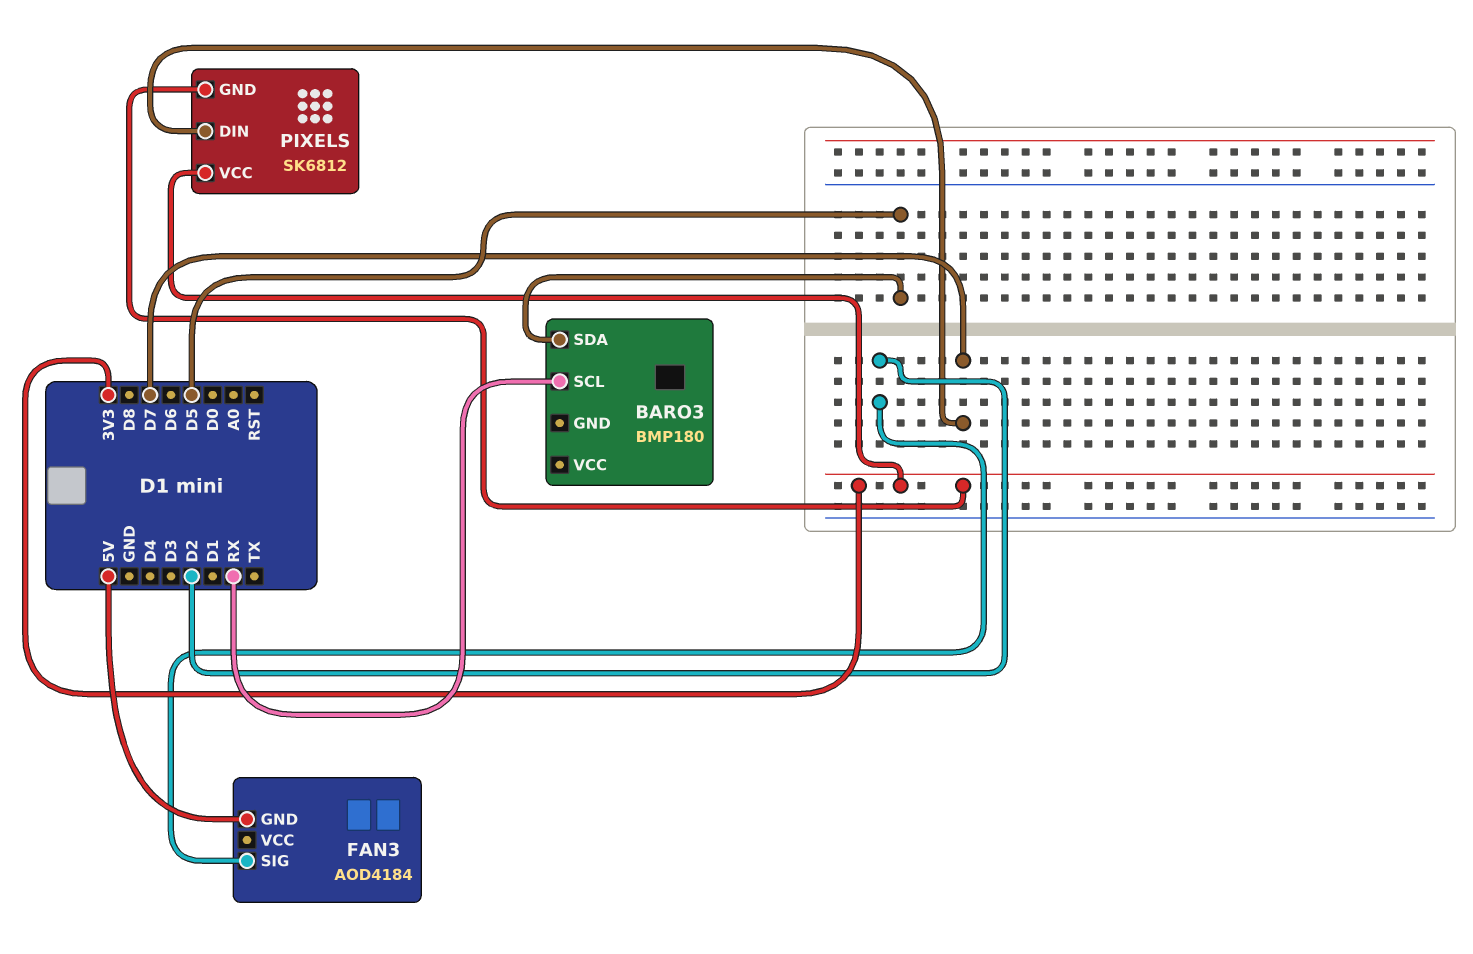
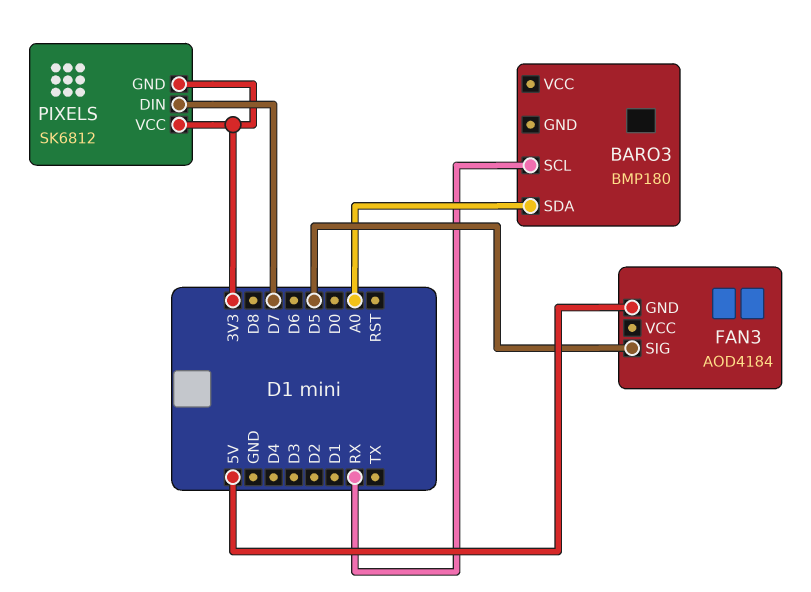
BARO3 pin SDA: D5 -> A0
FAN3 pin SIG: D2 -> D5

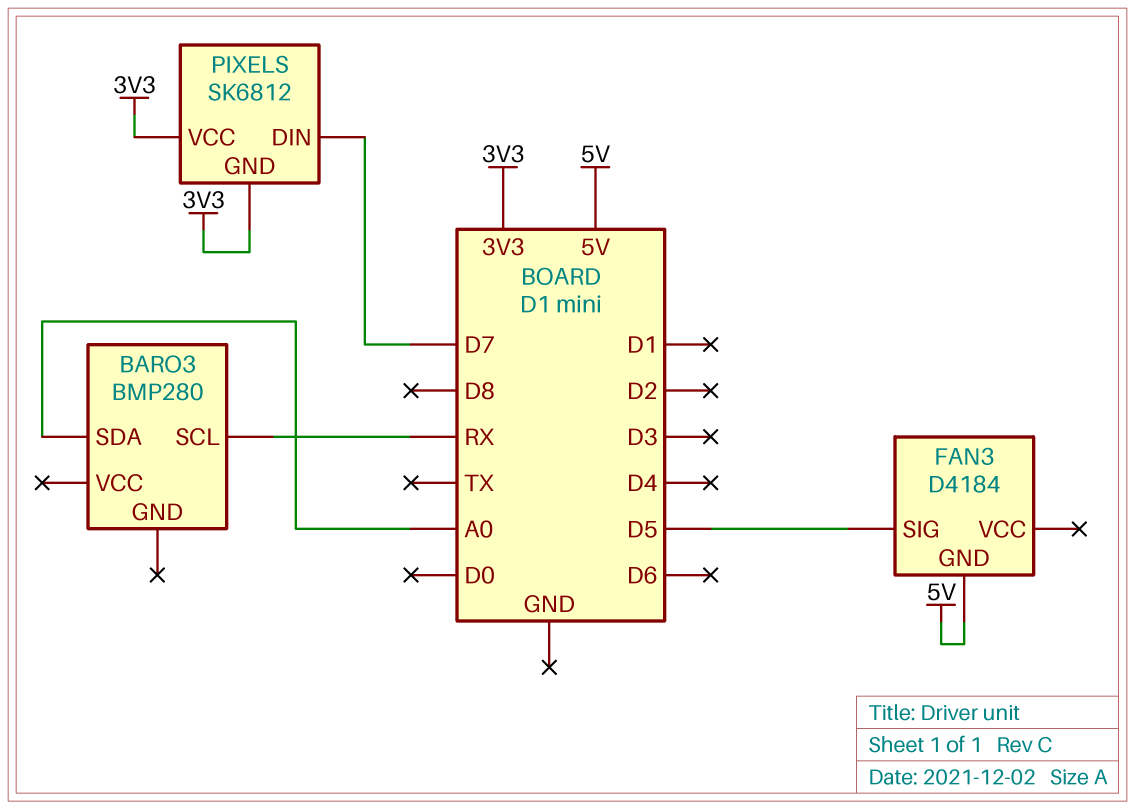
BARO3: BMP180 -> BMP280
FAN3: AOD4184 -> D4184

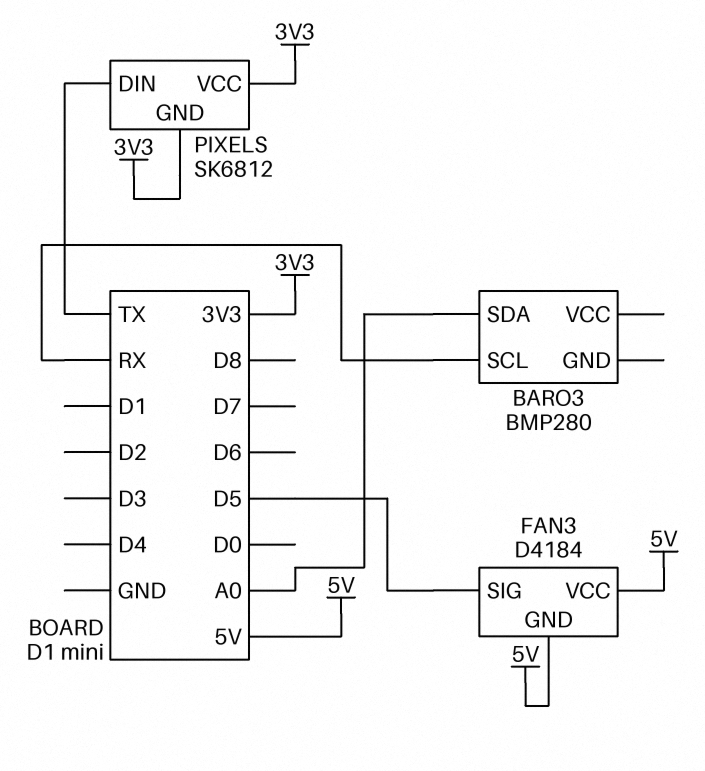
FAN3 pin VCC: none -> 5V
PIXELS pin DIN: D7 -> TX

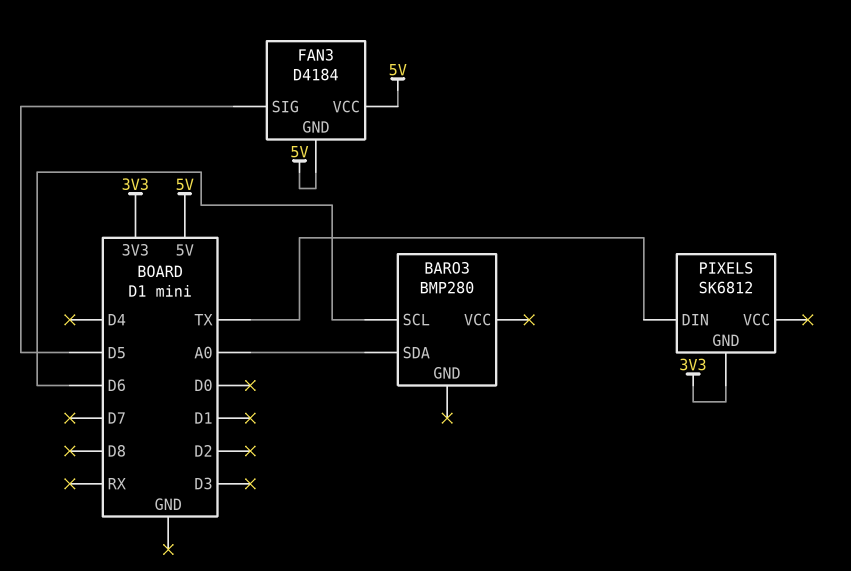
BARO3 pin SCL: RX -> D6
PIXELS pin VCC: 3V3 -> none

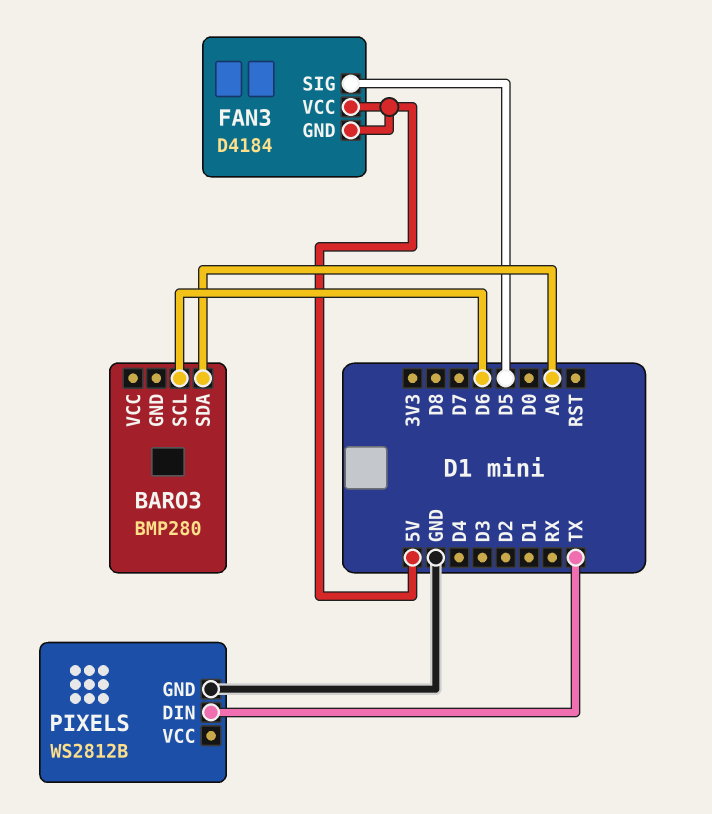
PIXELS: SK6812 -> WS2812B
PIXELS pin GND: 3V3 -> GND

